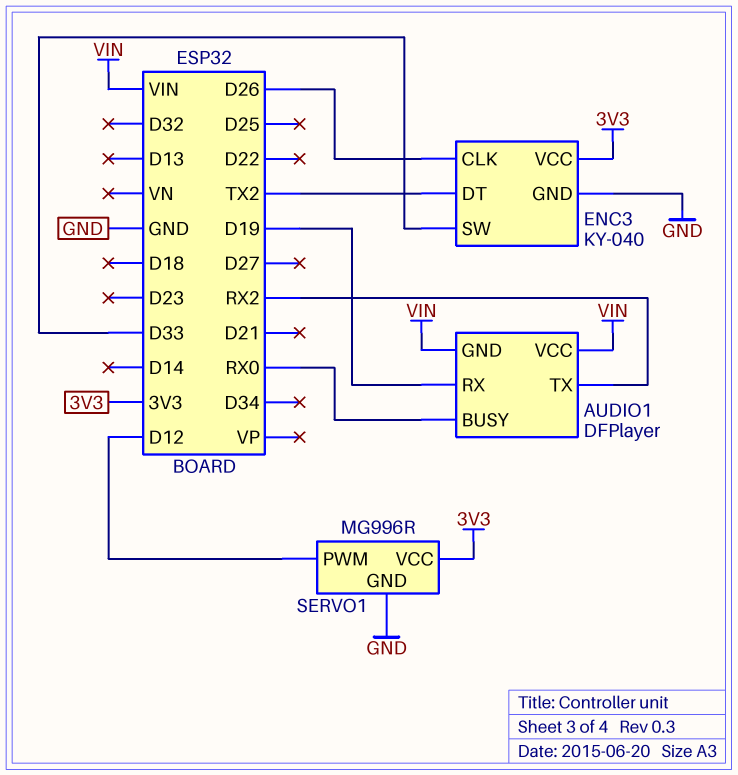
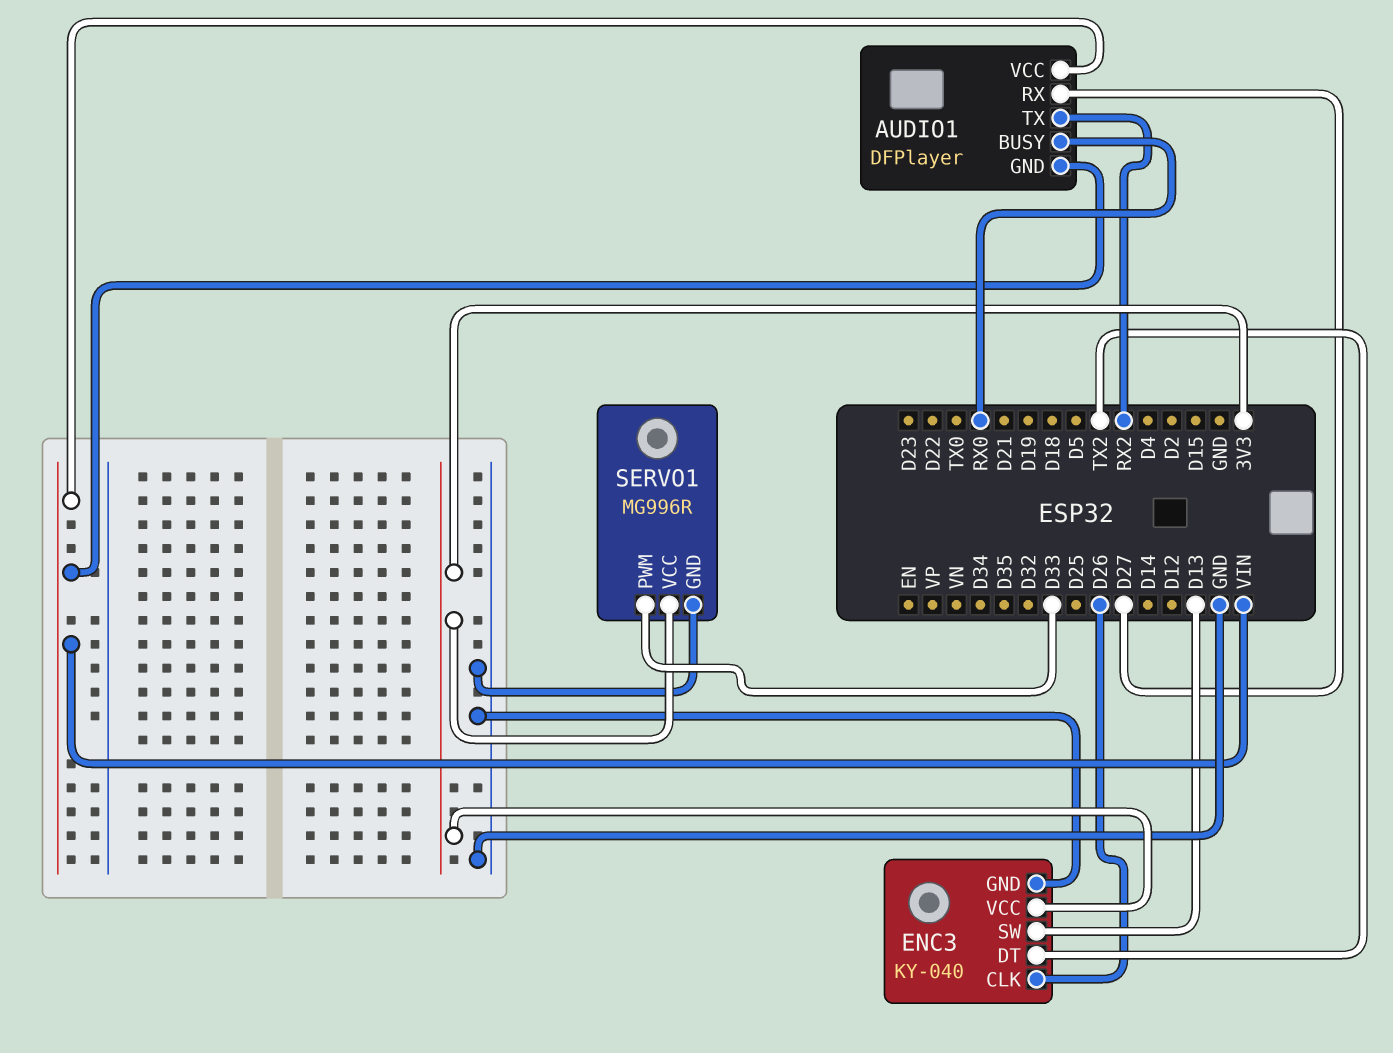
AUDIO1 pin RX: D19 -> D27
ENC3 pin SW: D33 -> D13
SERVO1 pin PWM: D12 -> D33

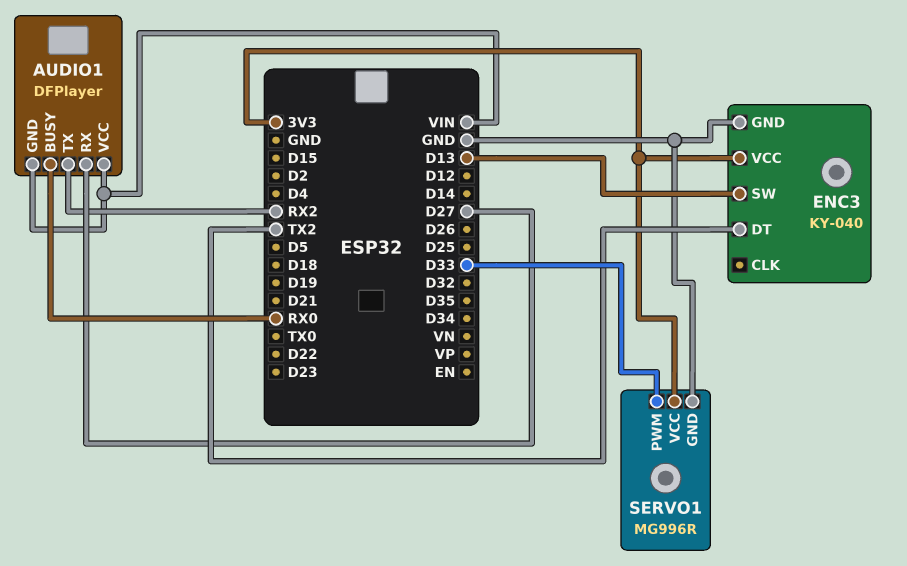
ENC3 pin CLK: D26 -> none

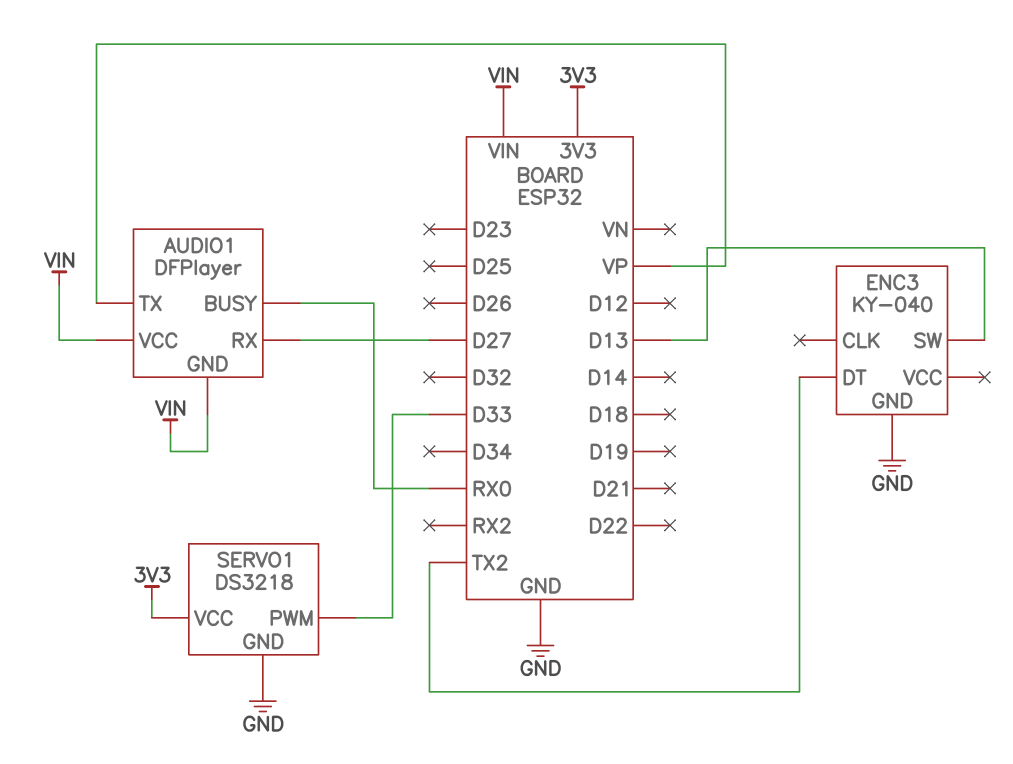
AUDIO1 pin TX: RX2 -> VP
ENC3 pin VCC: 3V3 -> none
SERVO1: MG996R -> DS3218

